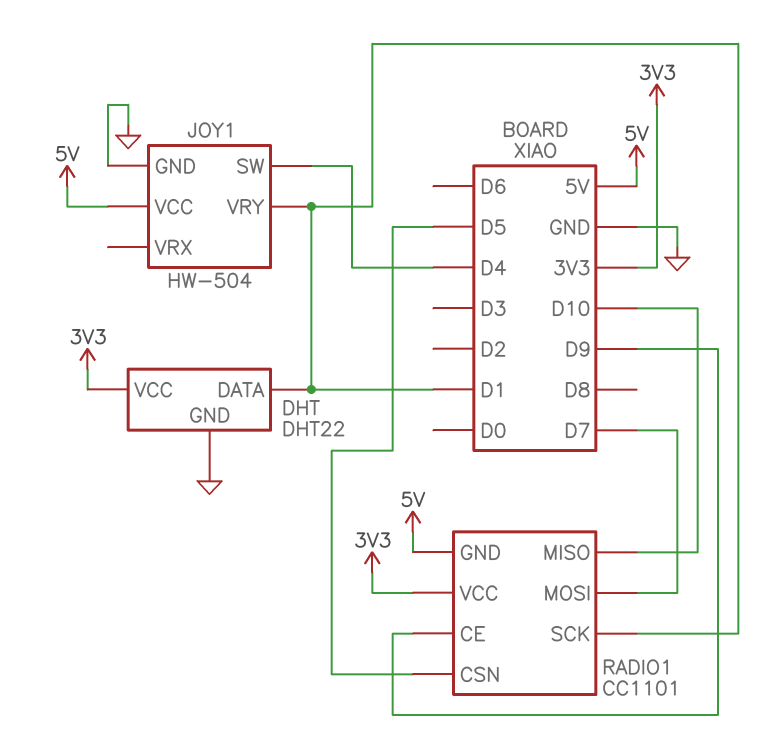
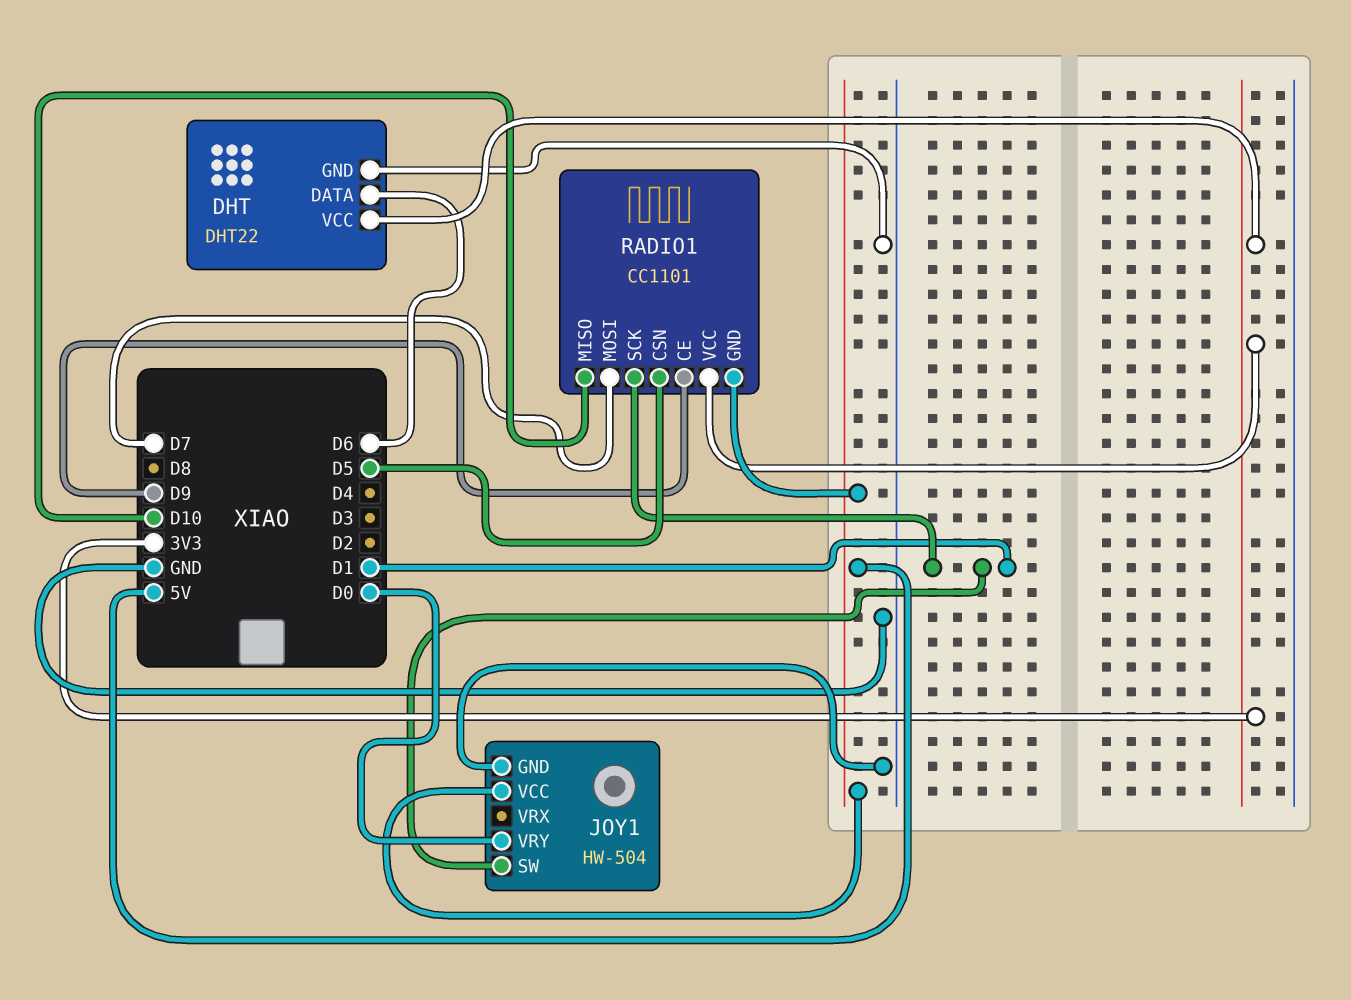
DHT pin DATA: D1 -> D6
JOY1 pin SW: D4 -> D1
JOY1 pin VRY: D1 -> D0

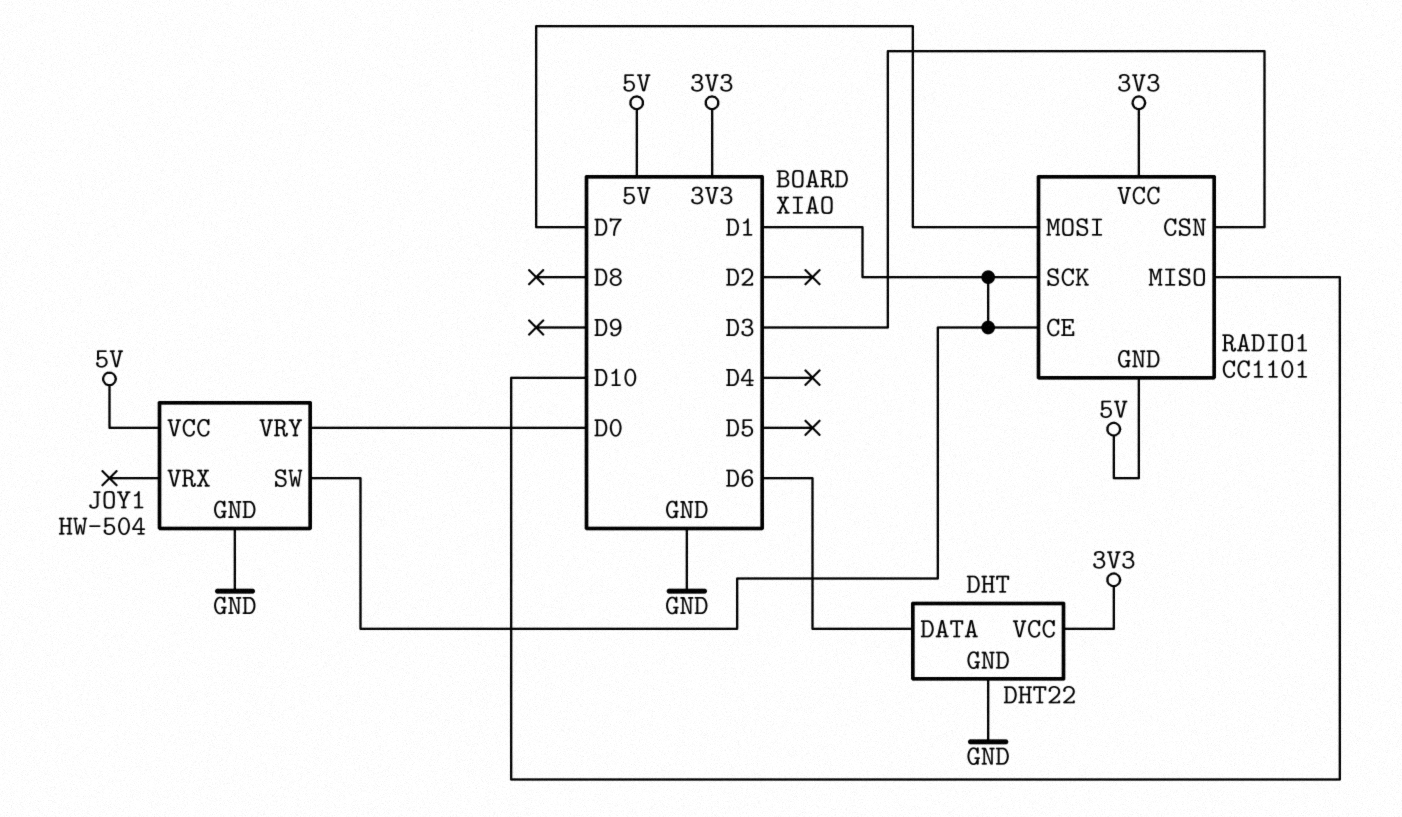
RADIO1 pin CE: D9 -> D1
RADIO1 pin CSN: D5 -> D3

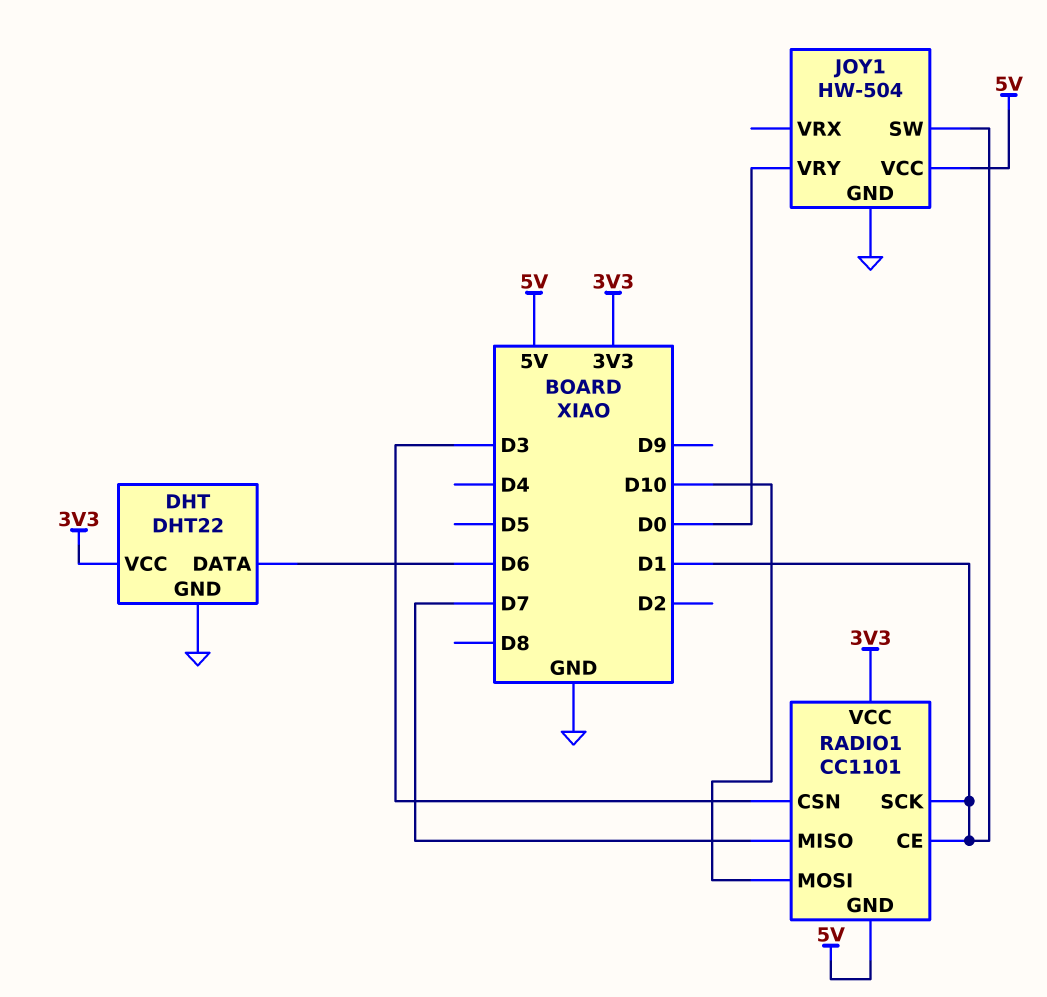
RADIO1 pin MISO: D10 -> D7
RADIO1 pin MOSI: D7 -> D10

